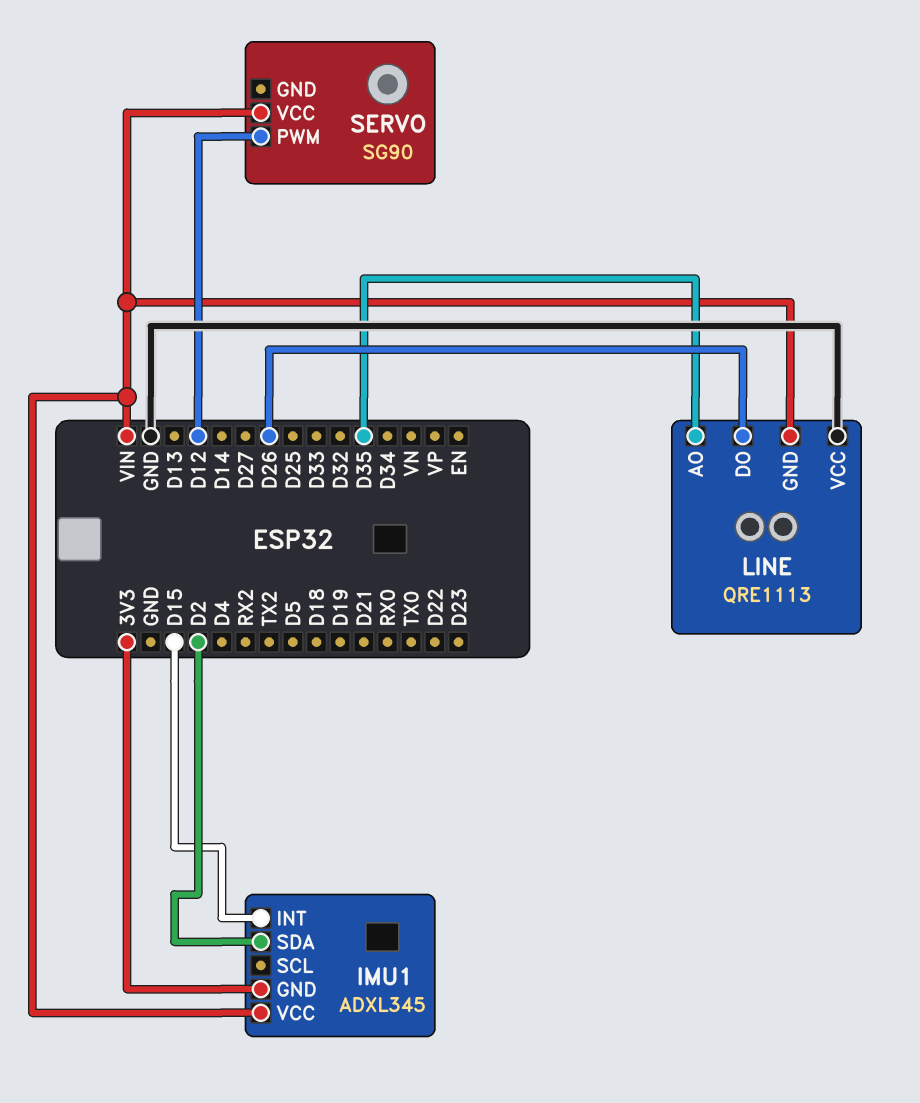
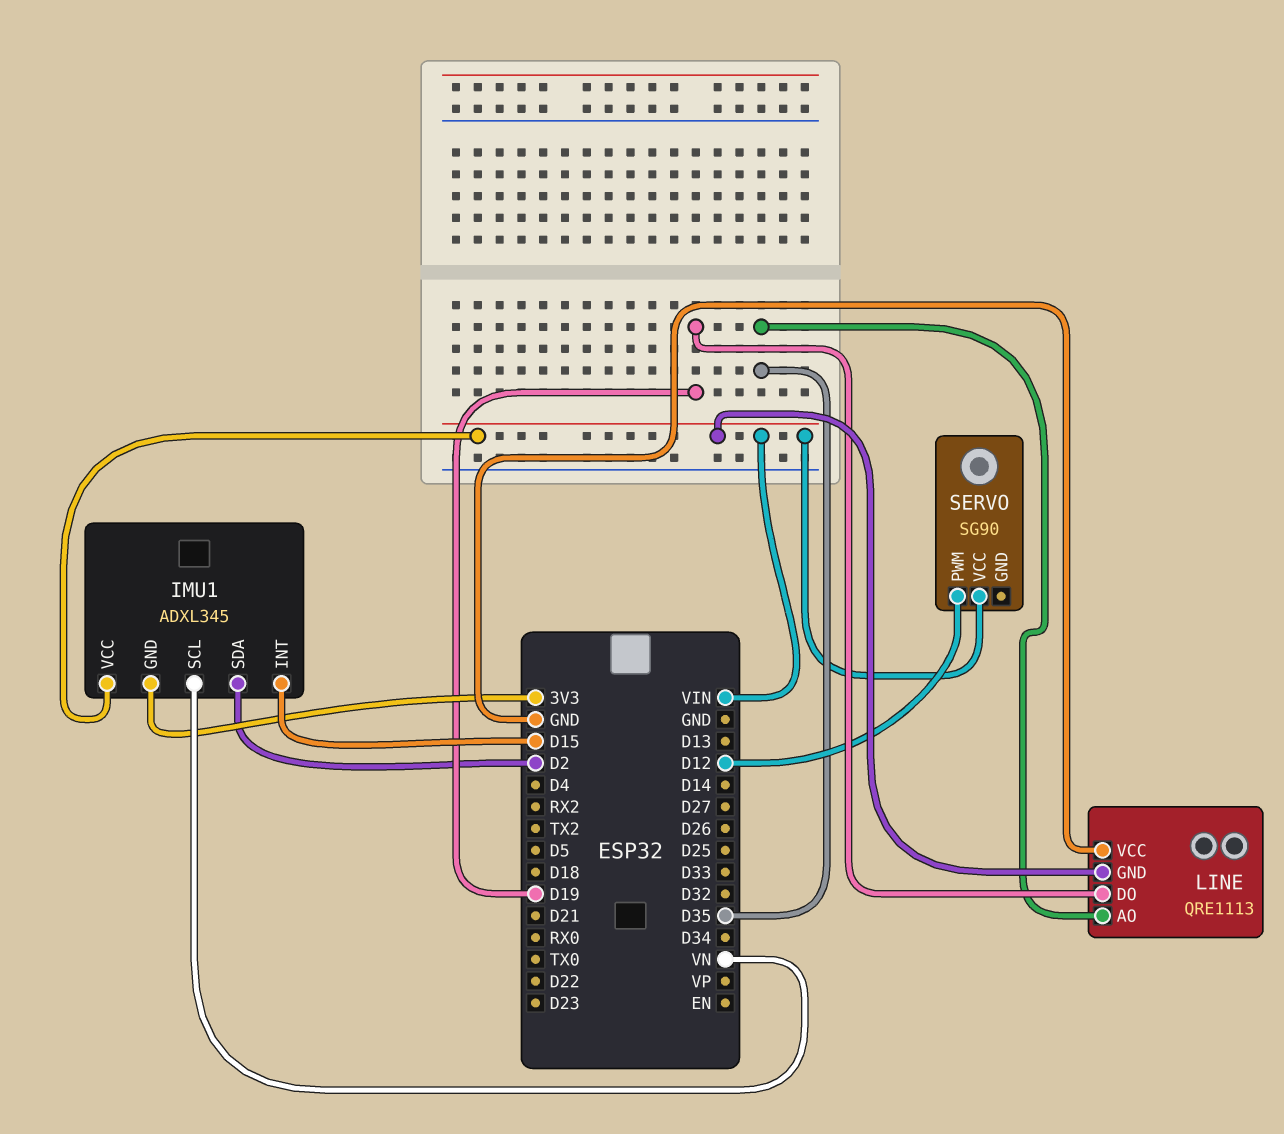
IMU1 pin SCL: none -> VN
LINE pin DO: D26 -> D19

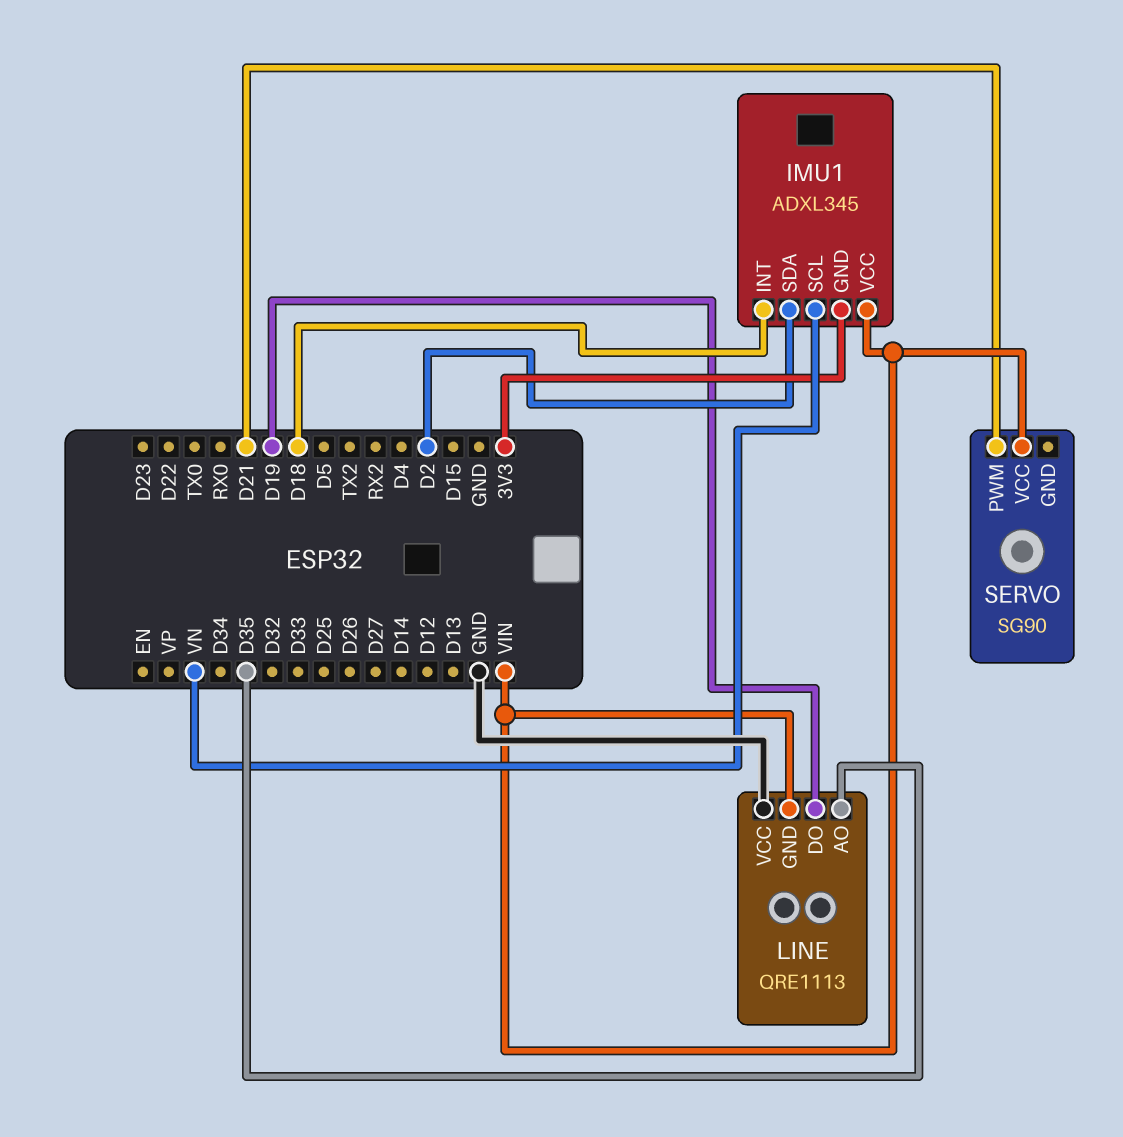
IMU1 pin INT: D15 -> D18
SERVO pin PWM: D12 -> D21

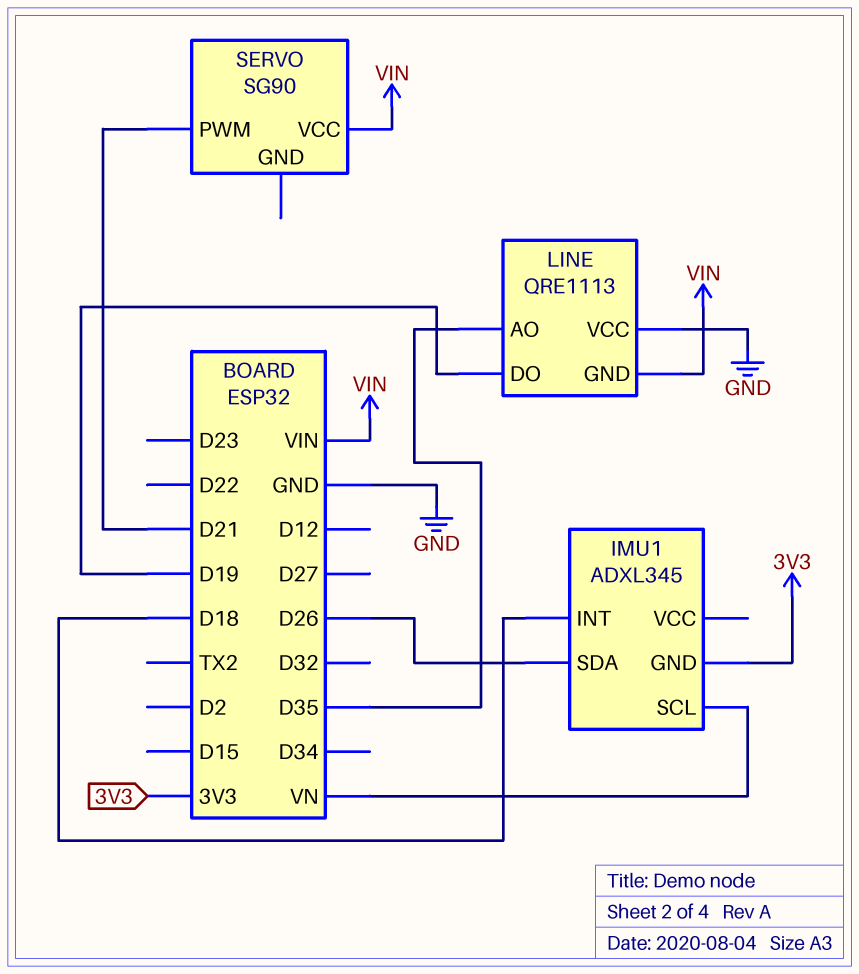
IMU1 pin SDA: D2 -> D26
IMU1 pin VCC: VIN -> none

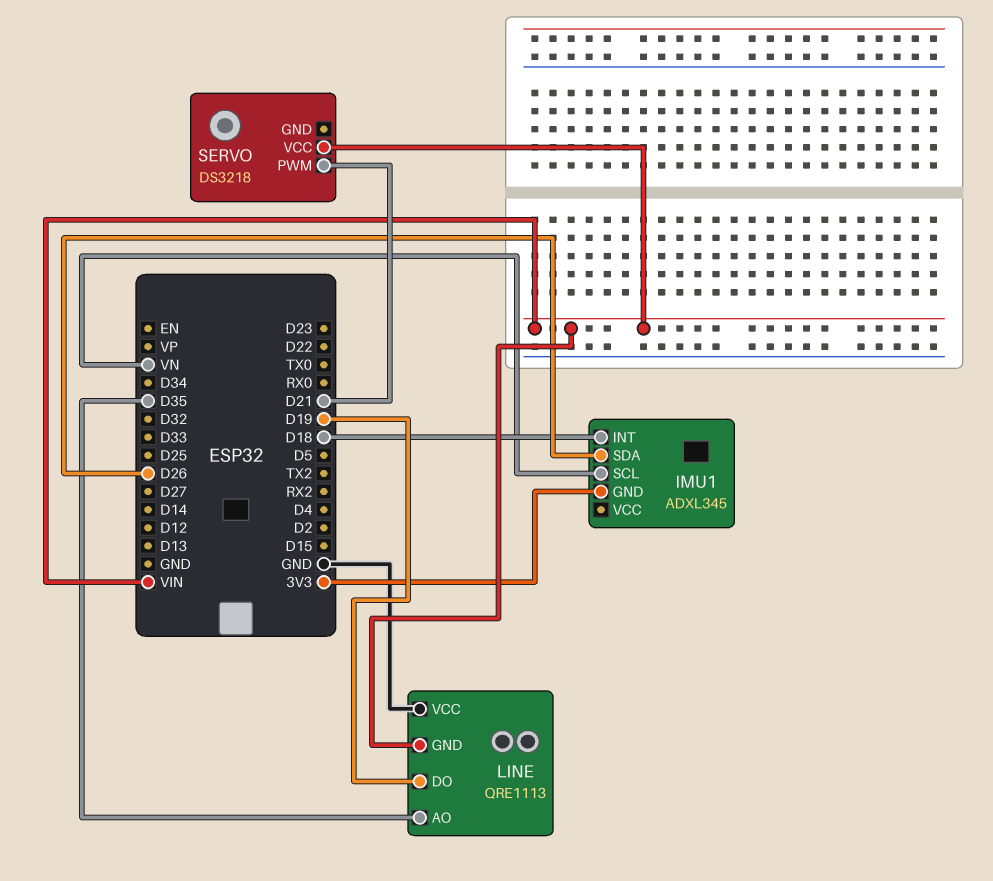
SERVO: SG90 -> DS3218

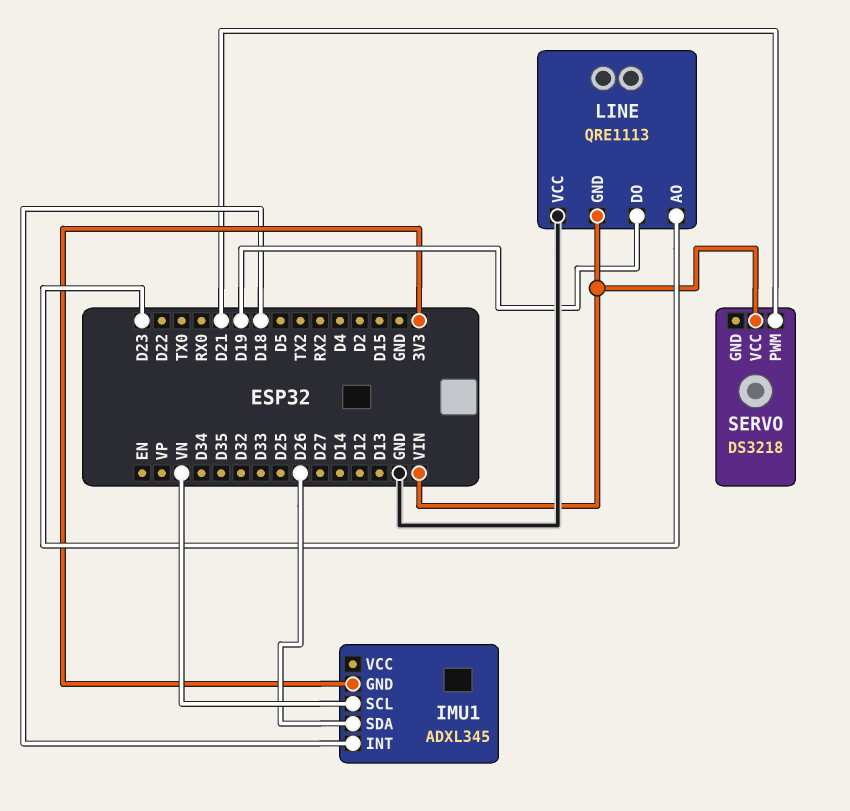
LINE pin AO: D35 -> D23

